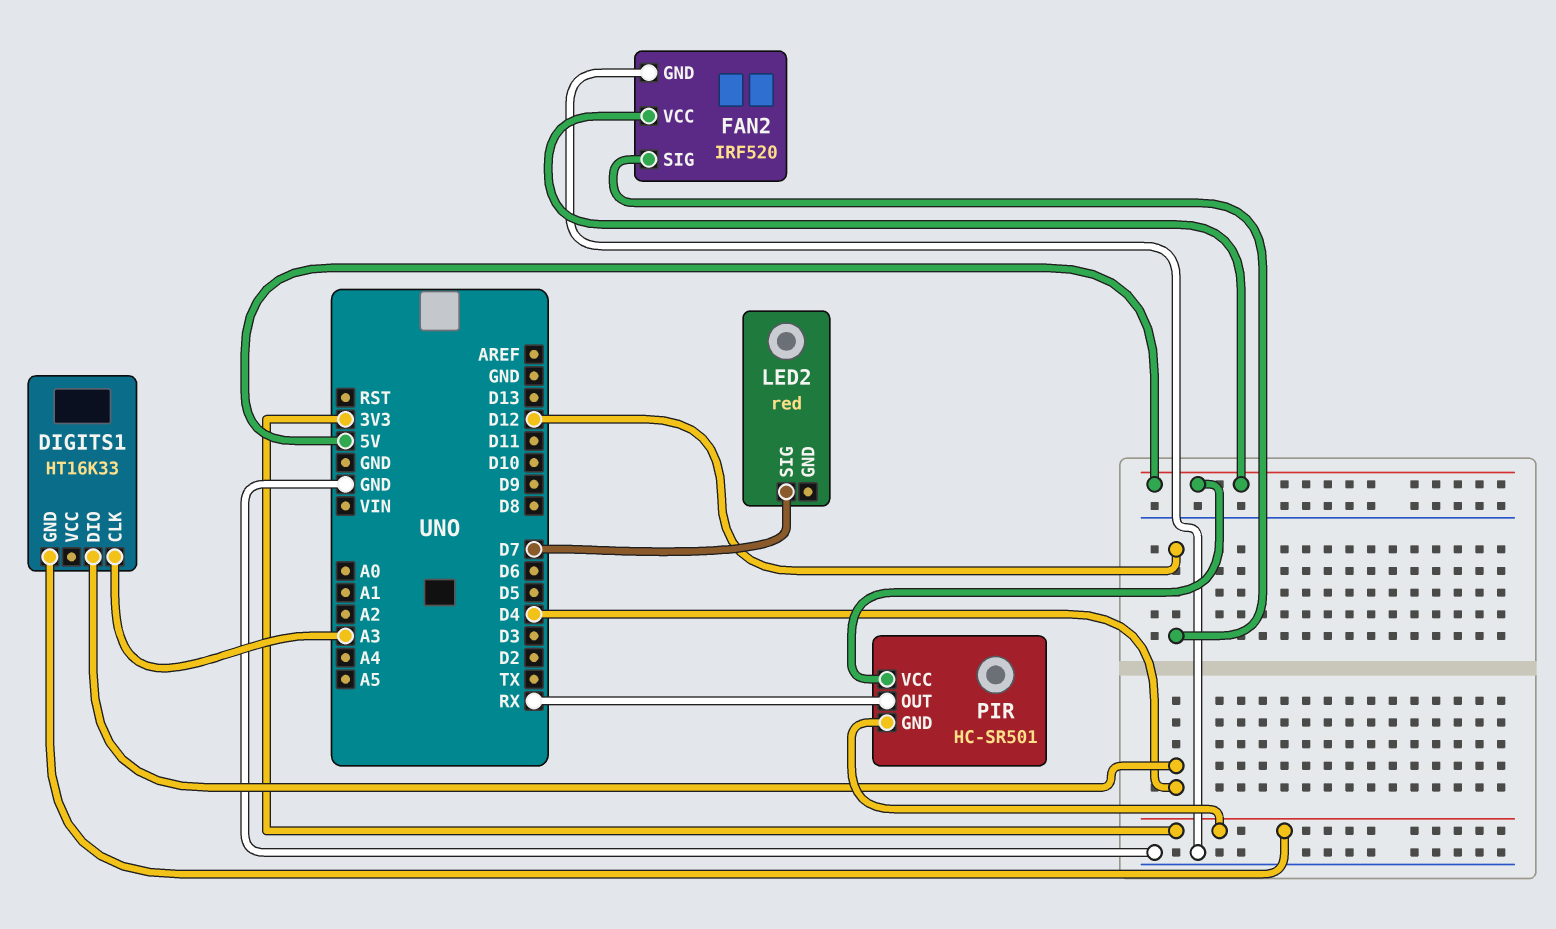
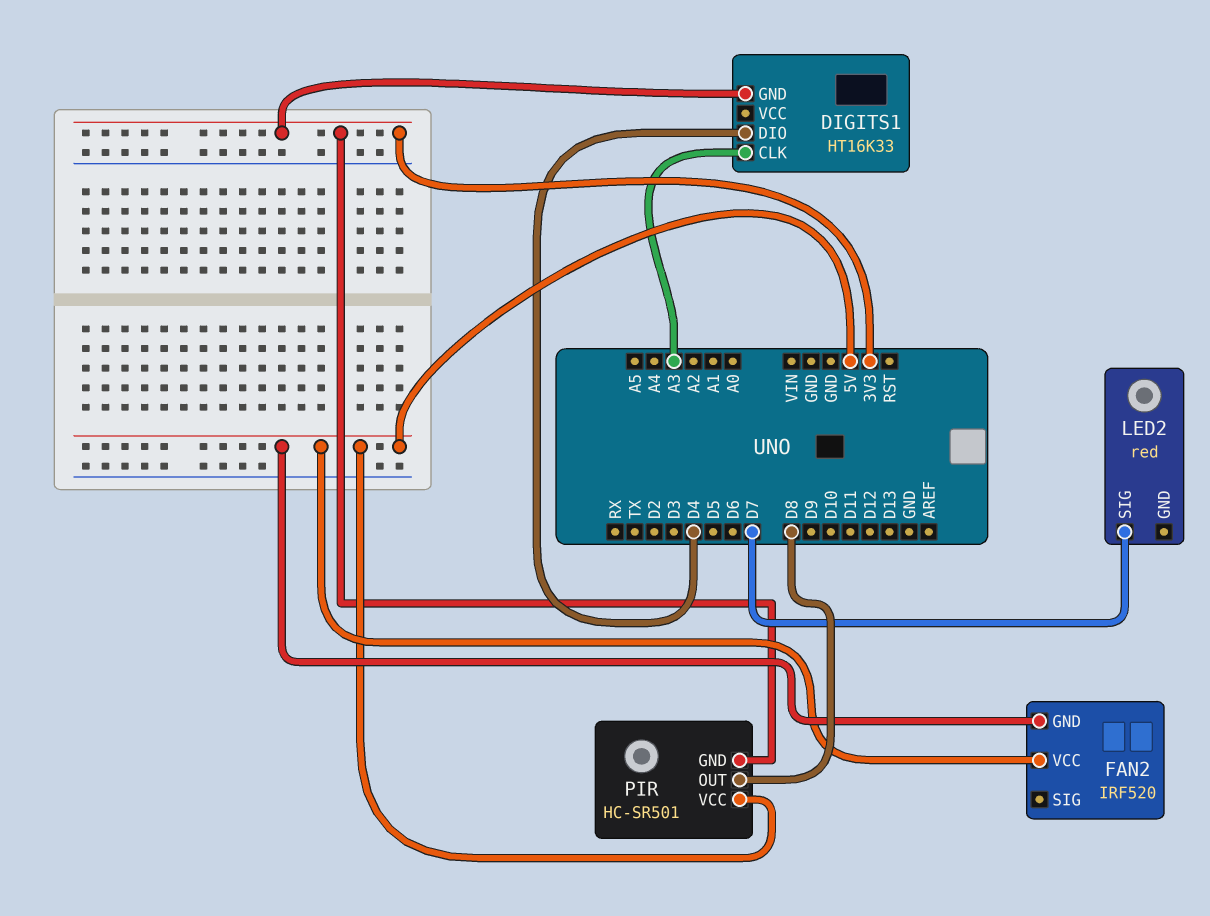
FAN2 pin GND: GND -> 5V
FAN2 pin SIG: D12 -> none
PIR pin OUT: RX -> D8

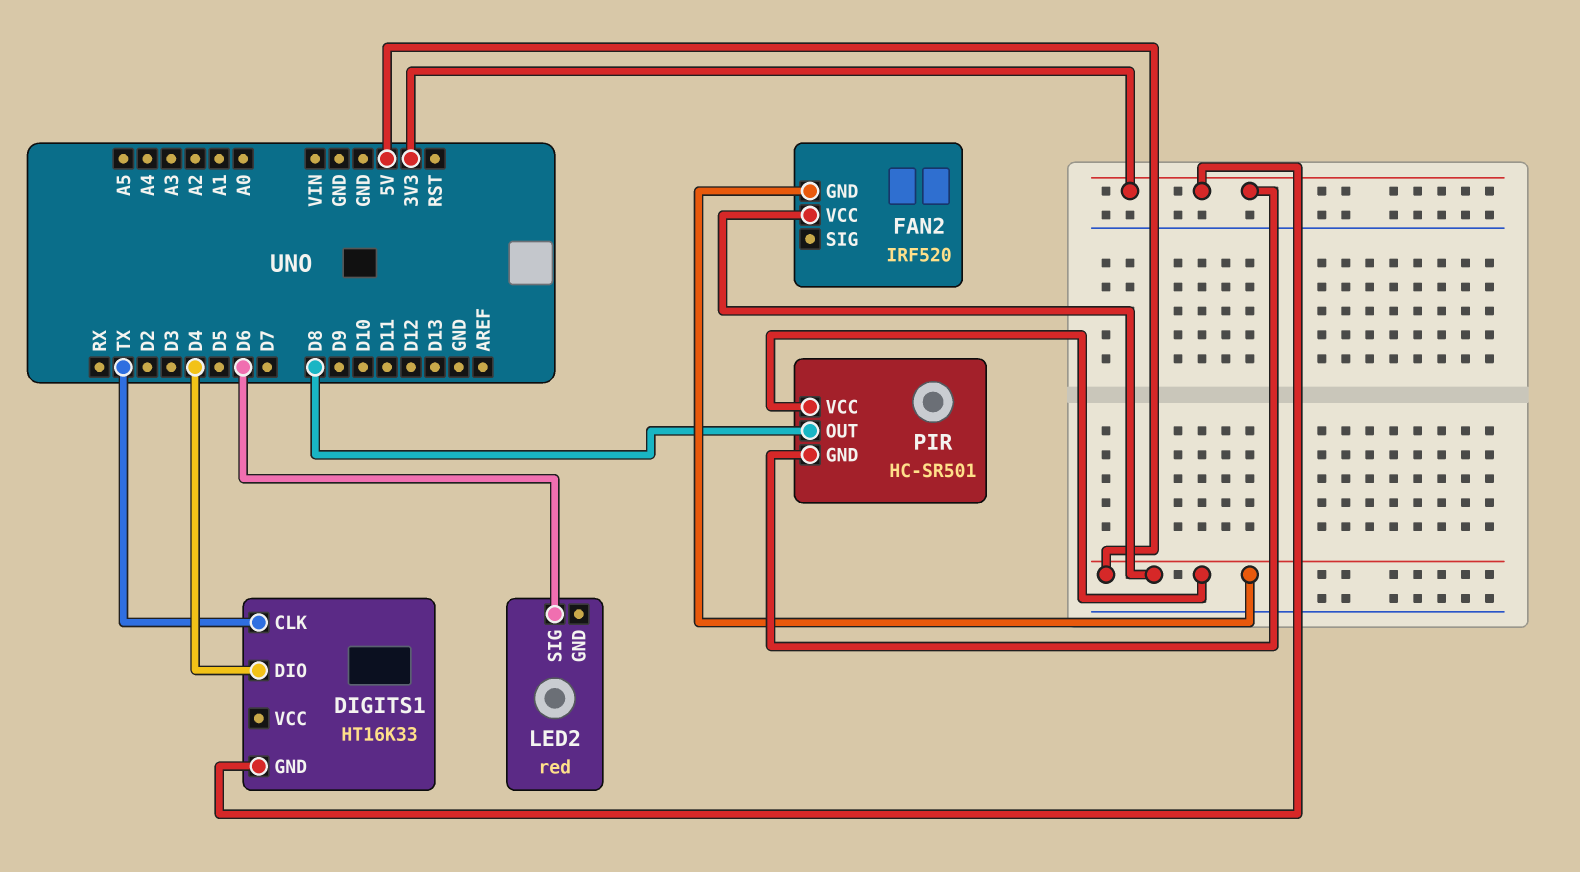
DIGITS1 pin CLK: A3 -> TX
LED2 pin SIG: D7 -> D6

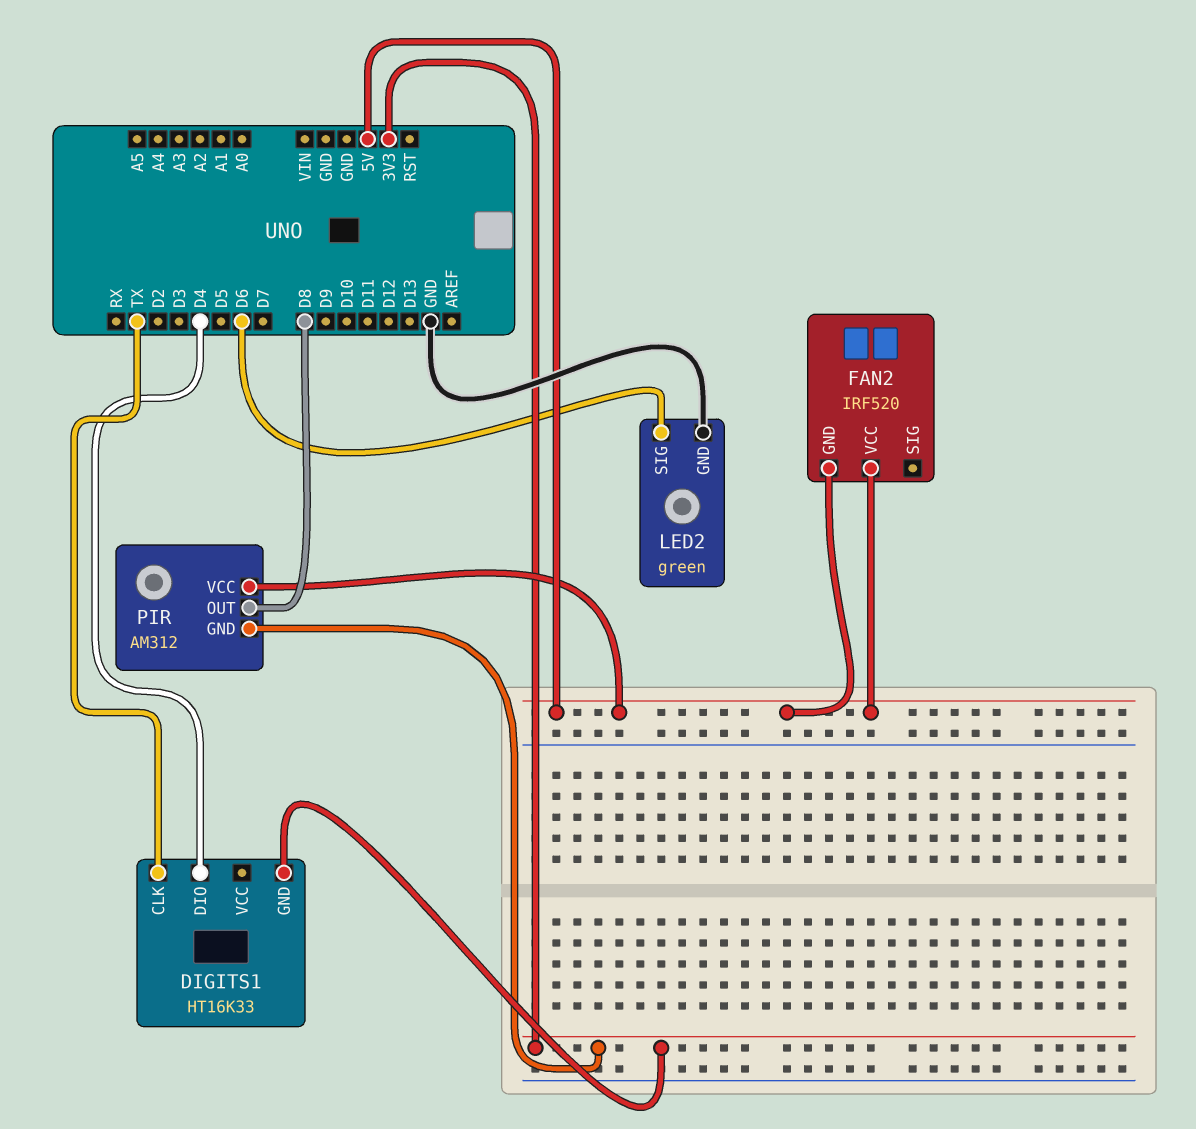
LED2: red -> green
LED2 pin GND: none -> GND
PIR: HC-SR501 -> AM312

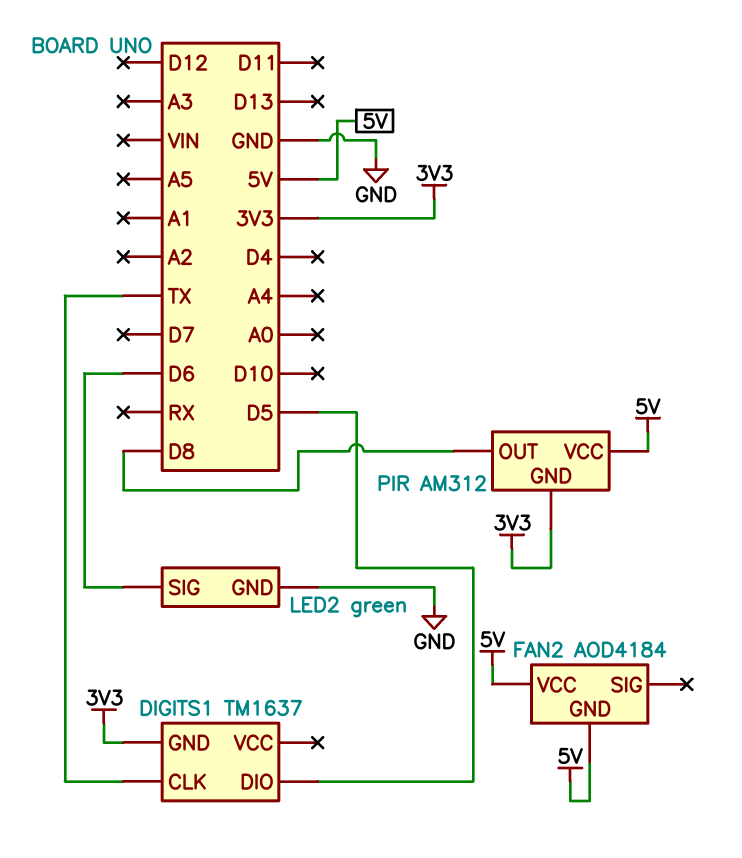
DIGITS1: HT16K33 -> TM1637
DIGITS1 pin DIO: D4 -> D5
FAN2: IRF520 -> AOD4184

